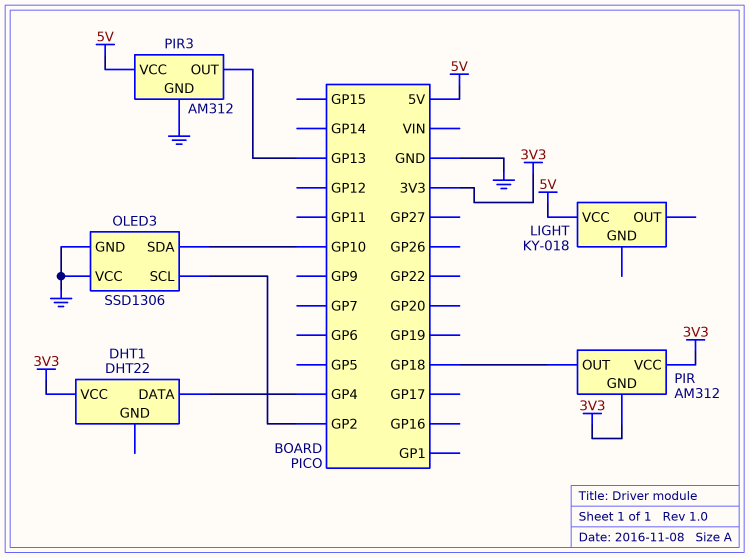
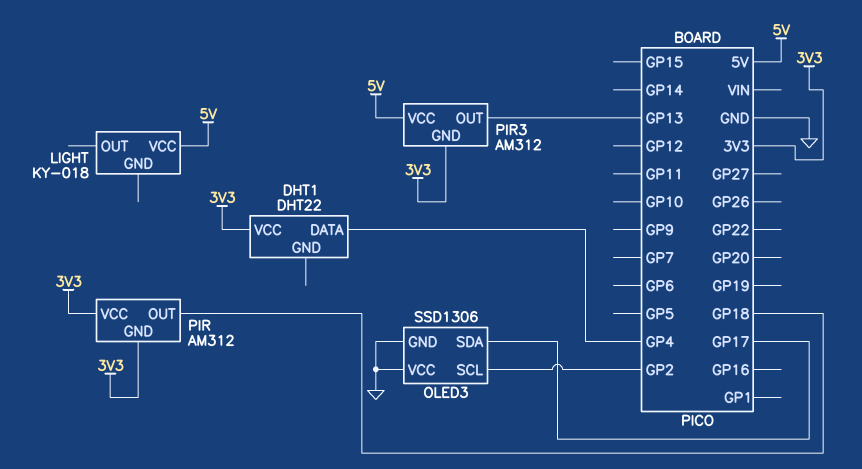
OLED3 pin SDA: GP10 -> GP17
PIR3 pin GND: GND -> 3V3

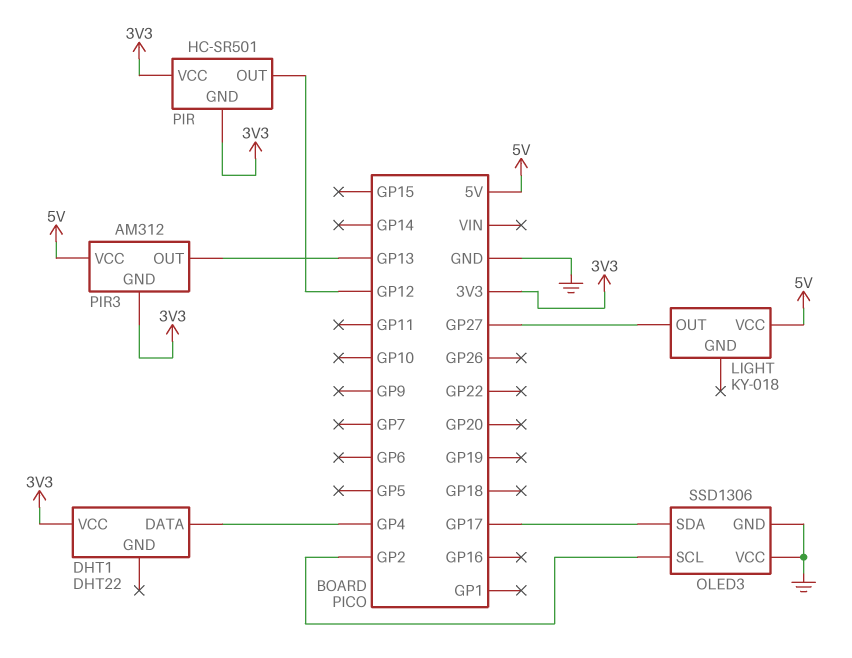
LIGHT pin OUT: none -> GP27
PIR: AM312 -> HC-SR501
PIR pin OUT: GP18 -> GP12

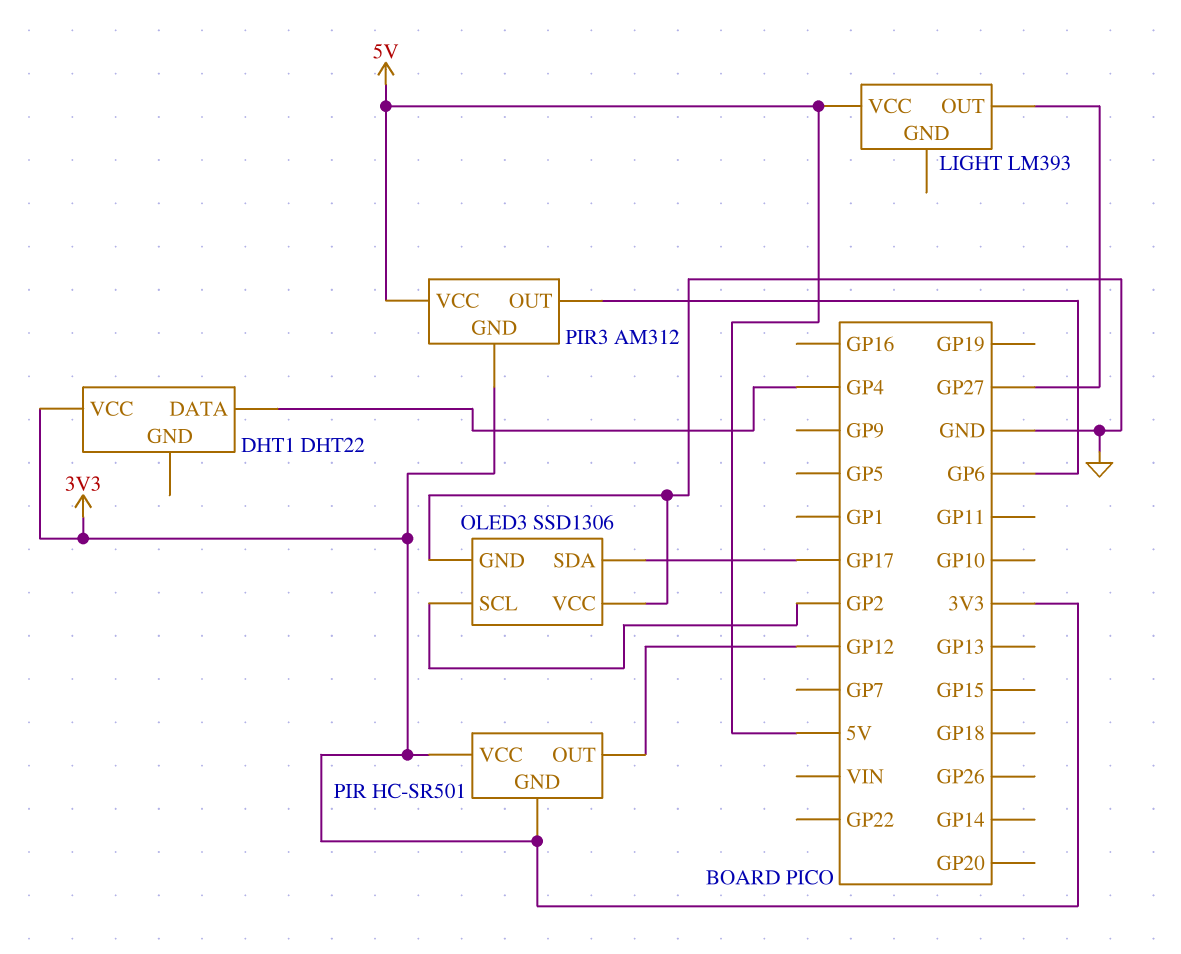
LIGHT: KY-018 -> LM393
PIR3 pin OUT: GP13 -> GP6

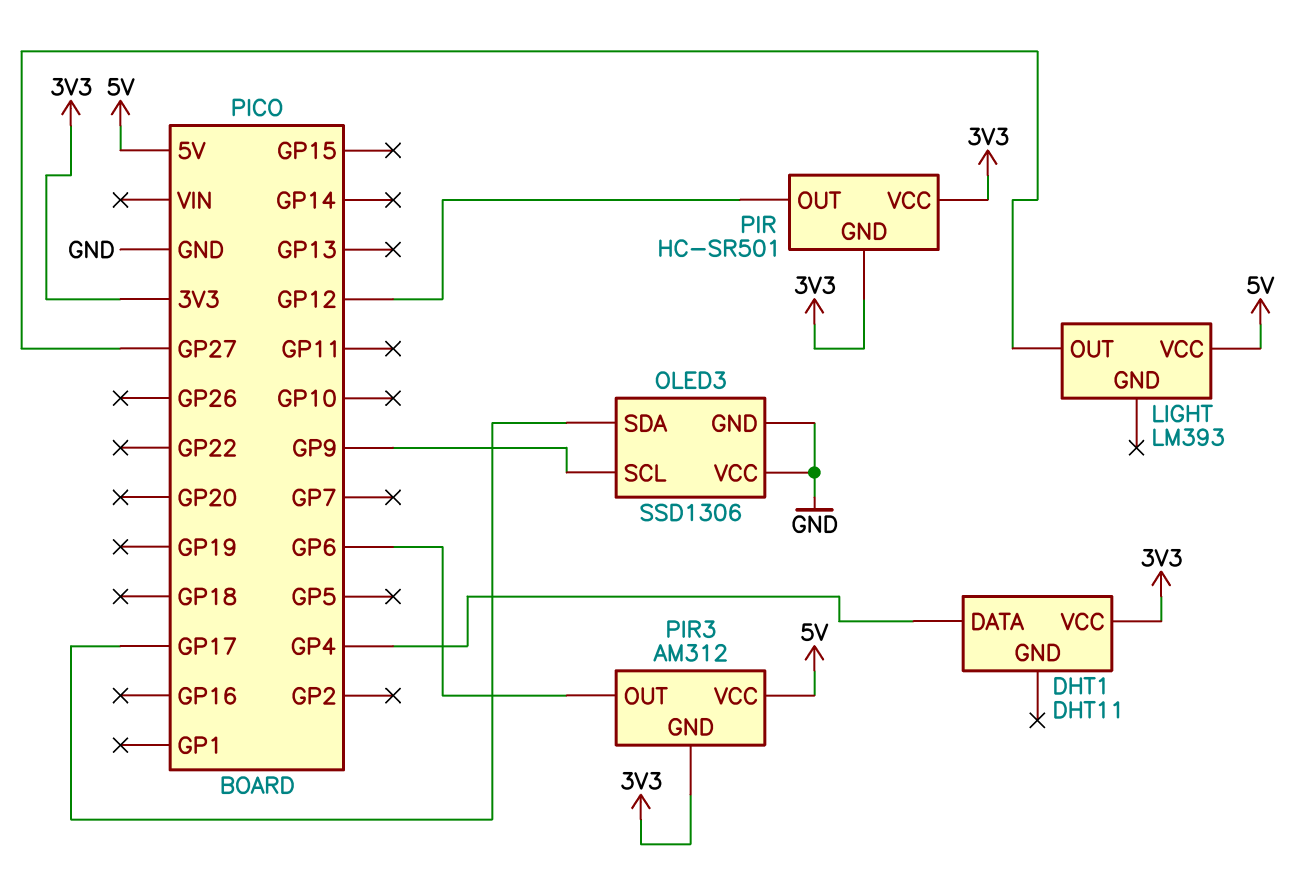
DHT1: DHT22 -> DHT11
OLED3 pin SCL: GP2 -> GP9

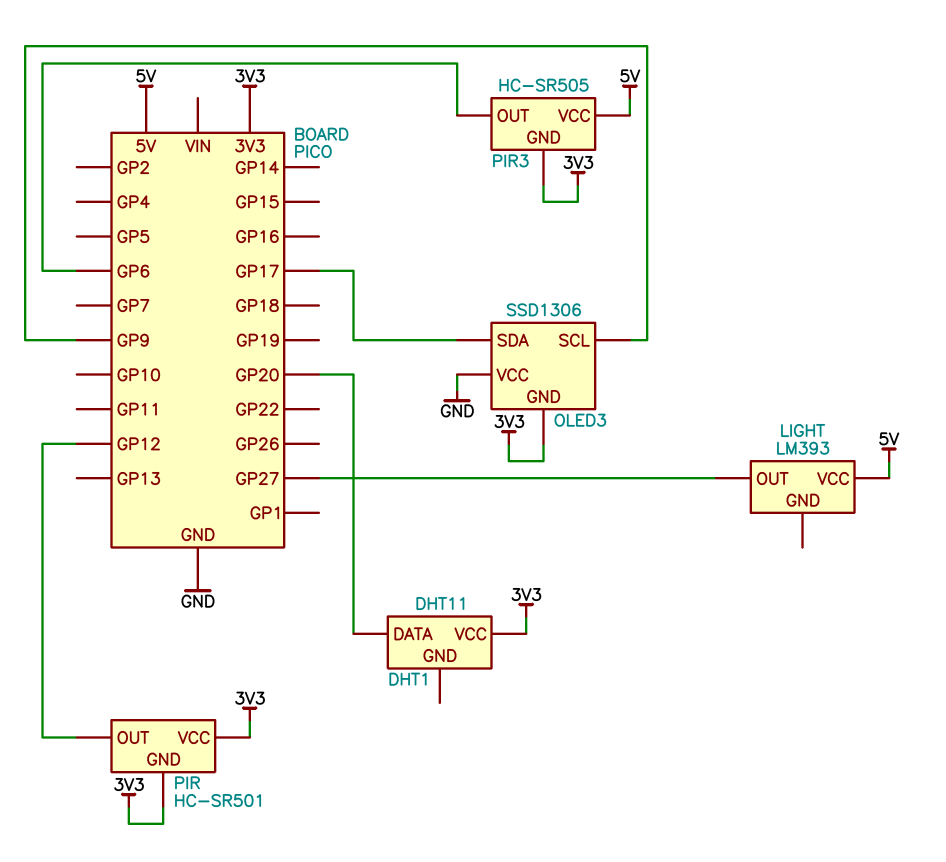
DHT1 pin DATA: GP4 -> GP20
OLED3 pin GND: GND -> 3V3
PIR3: AM312 -> HC-SR505

